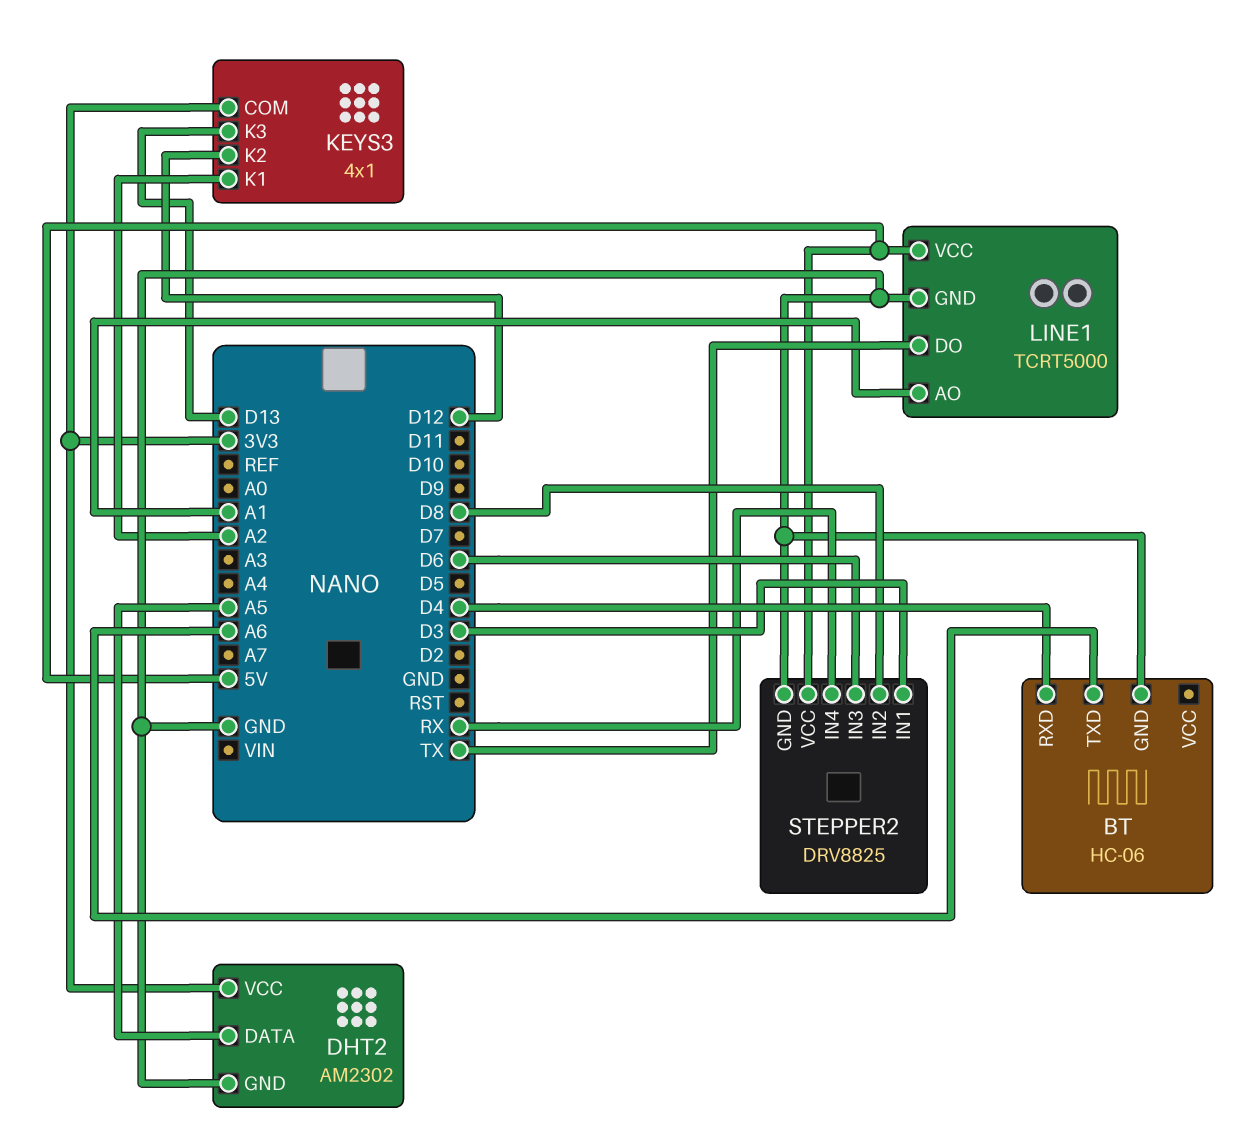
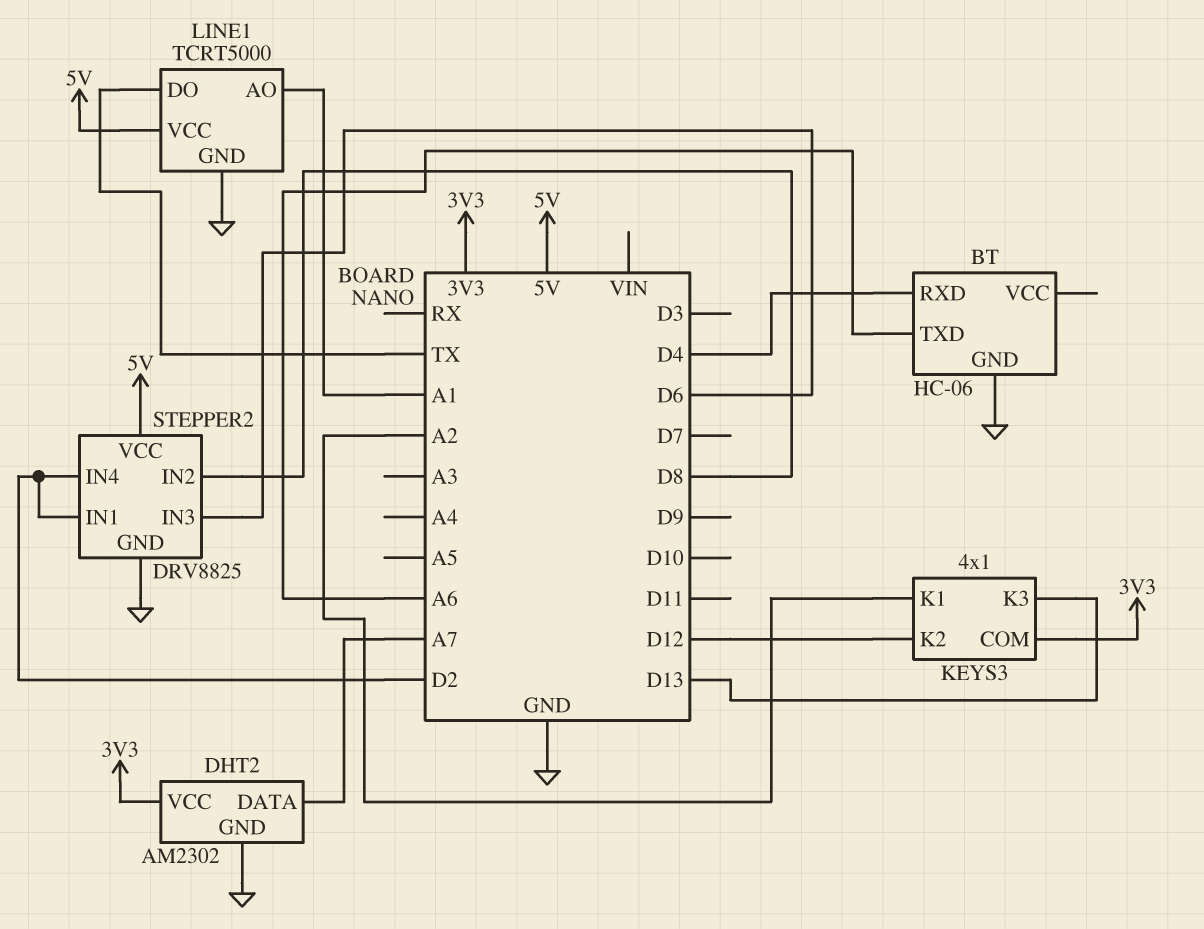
DHT2 pin DATA: A5 -> A7
STEPPER2 pin IN1: D3 -> D2
STEPPER2 pin IN4: RX -> D2

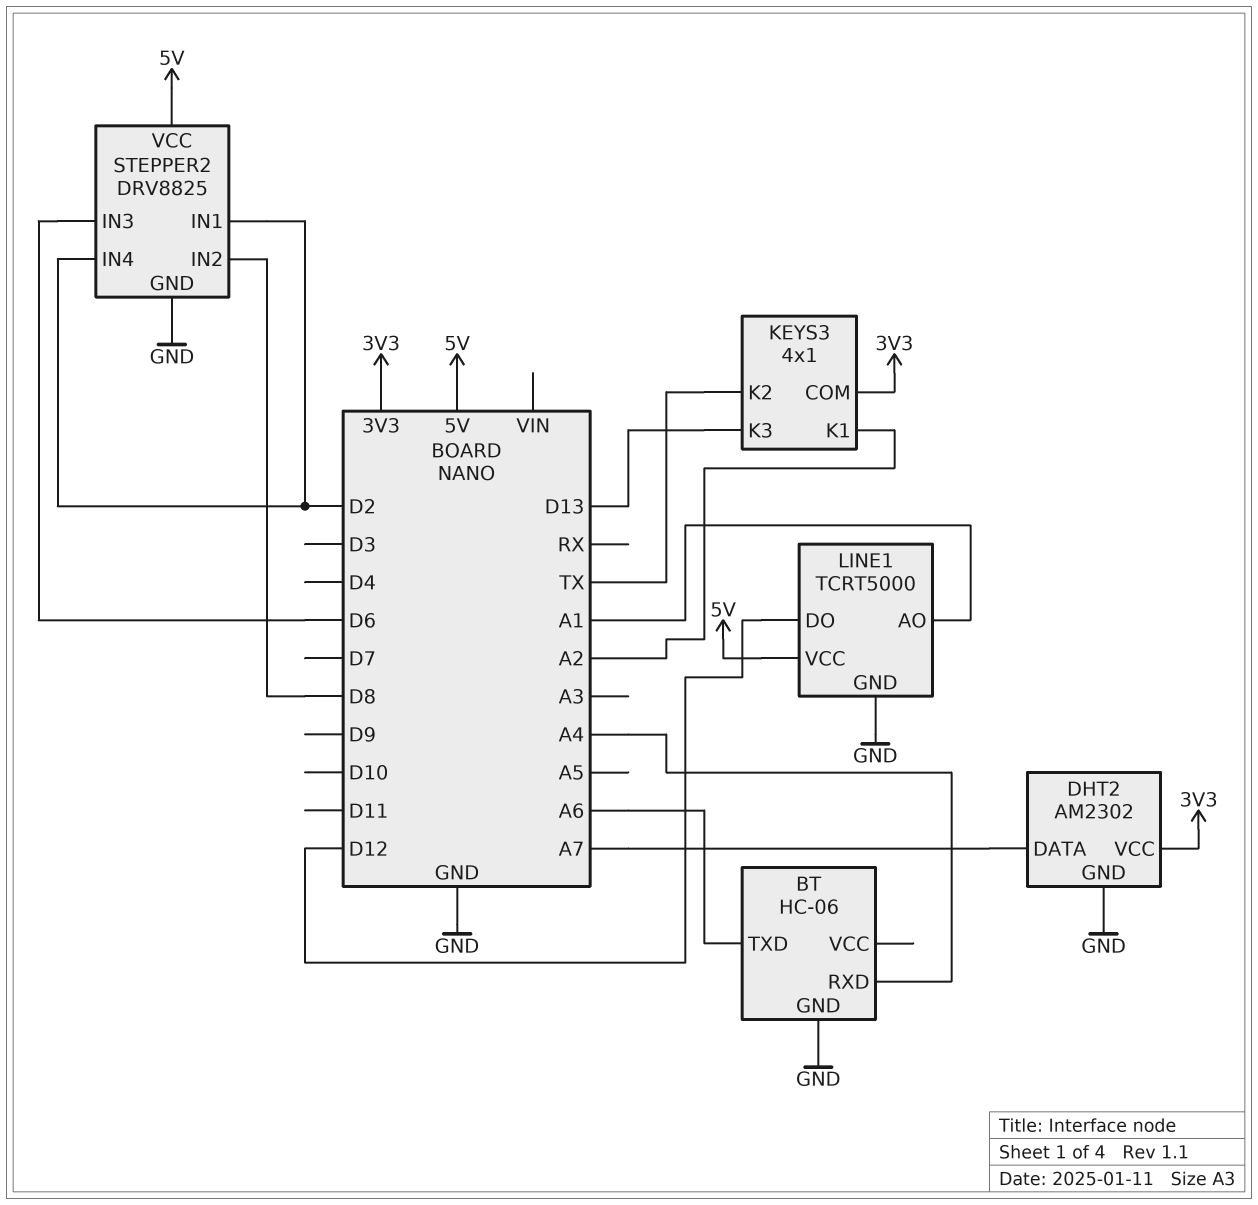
BT pin RXD: D4 -> A4
KEYS3 pin K2: D12 -> TX
LINE1 pin DO: TX -> D12

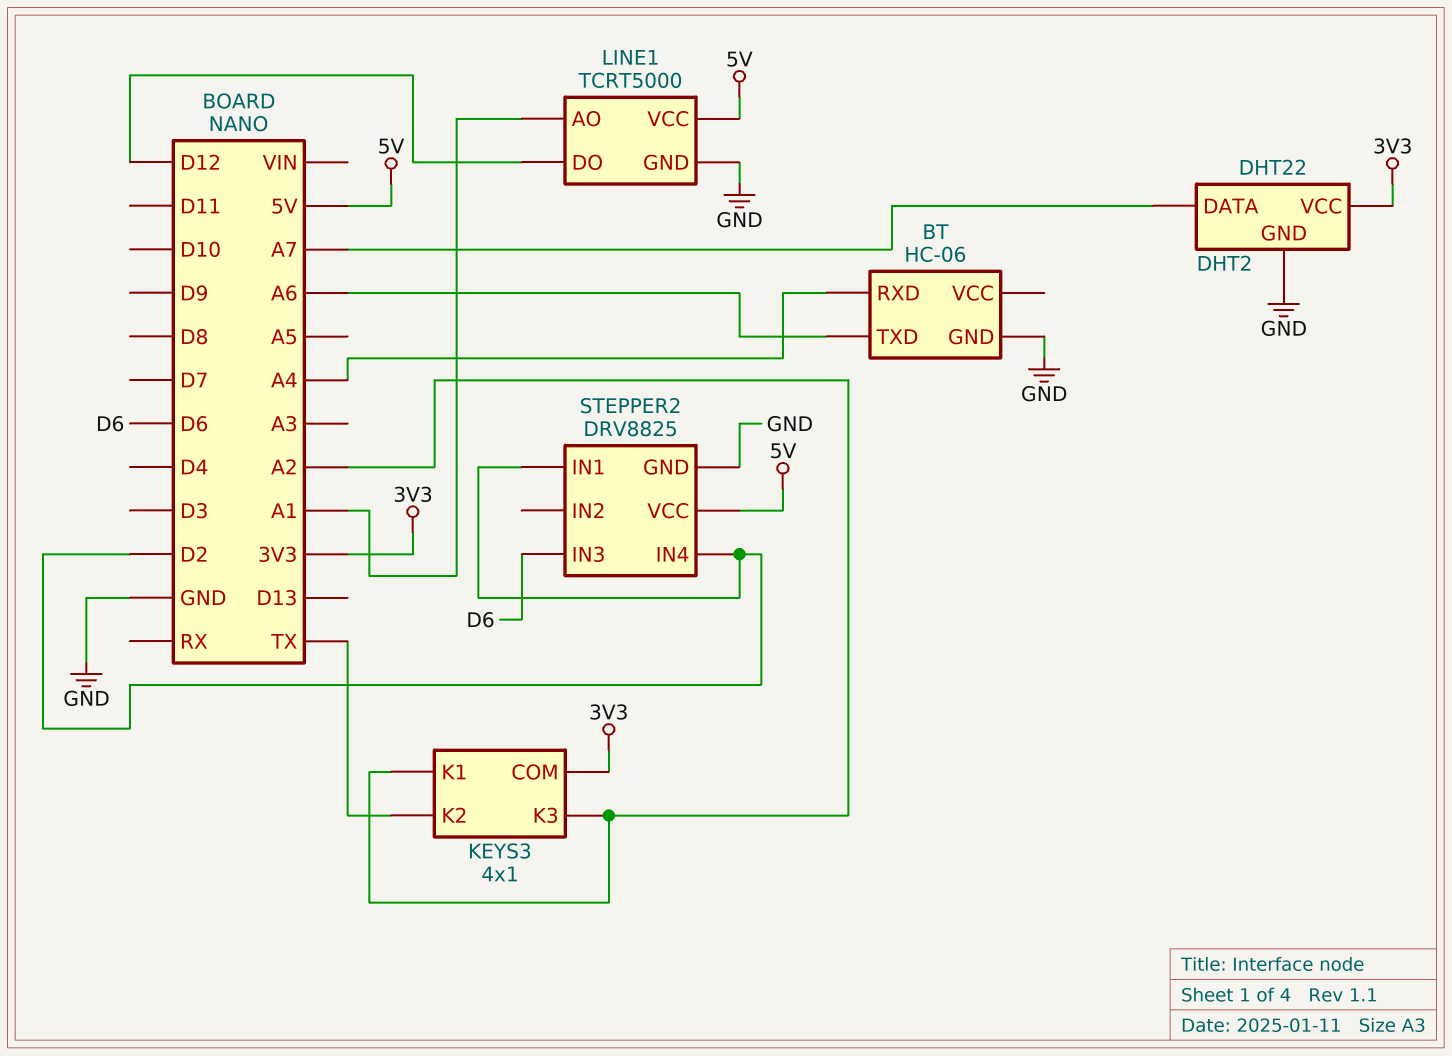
DHT2: AM2302 -> DHT22
KEYS3 pin K3: D13 -> A2
STEPPER2 pin IN2: D8 -> none

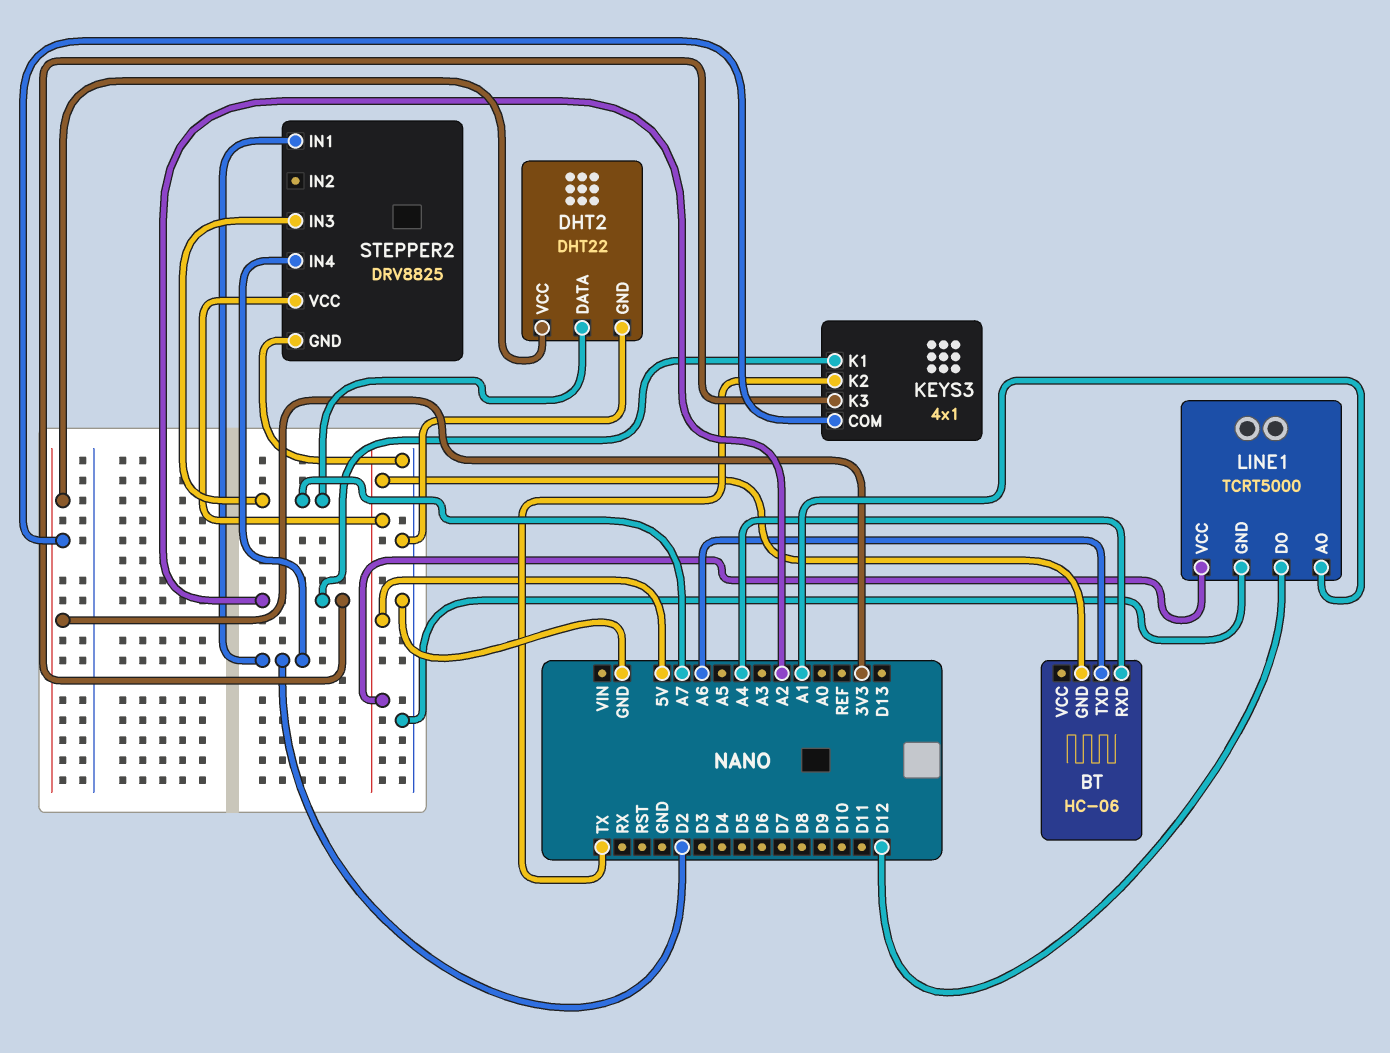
BT pin GND: GND -> 5V
STEPPER2 pin IN3: D6 -> A7

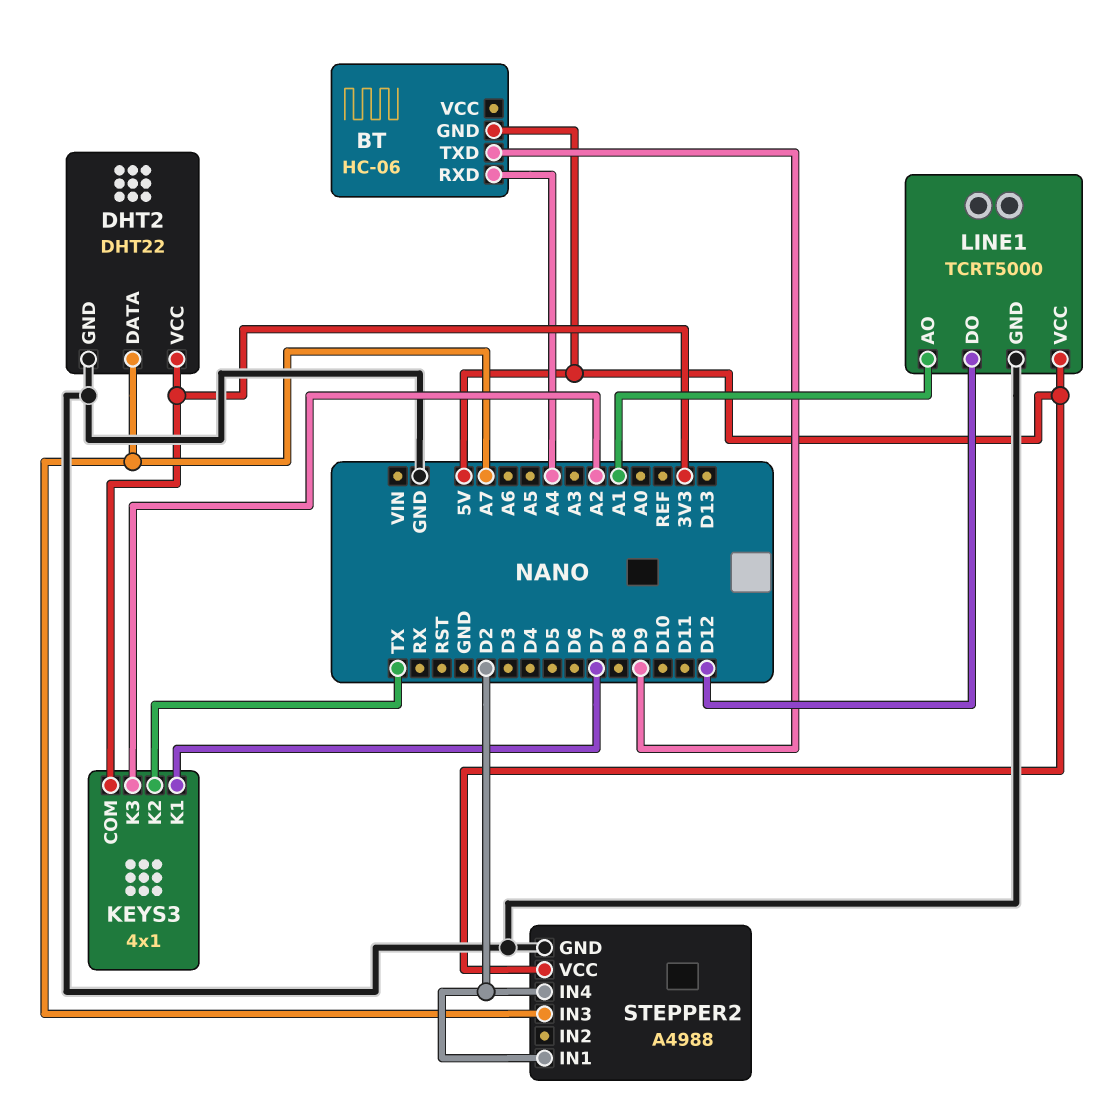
BT pin TXD: A6 -> D9
KEYS3 pin K1: A2 -> D7
STEPPER2: DRV8825 -> A4988

